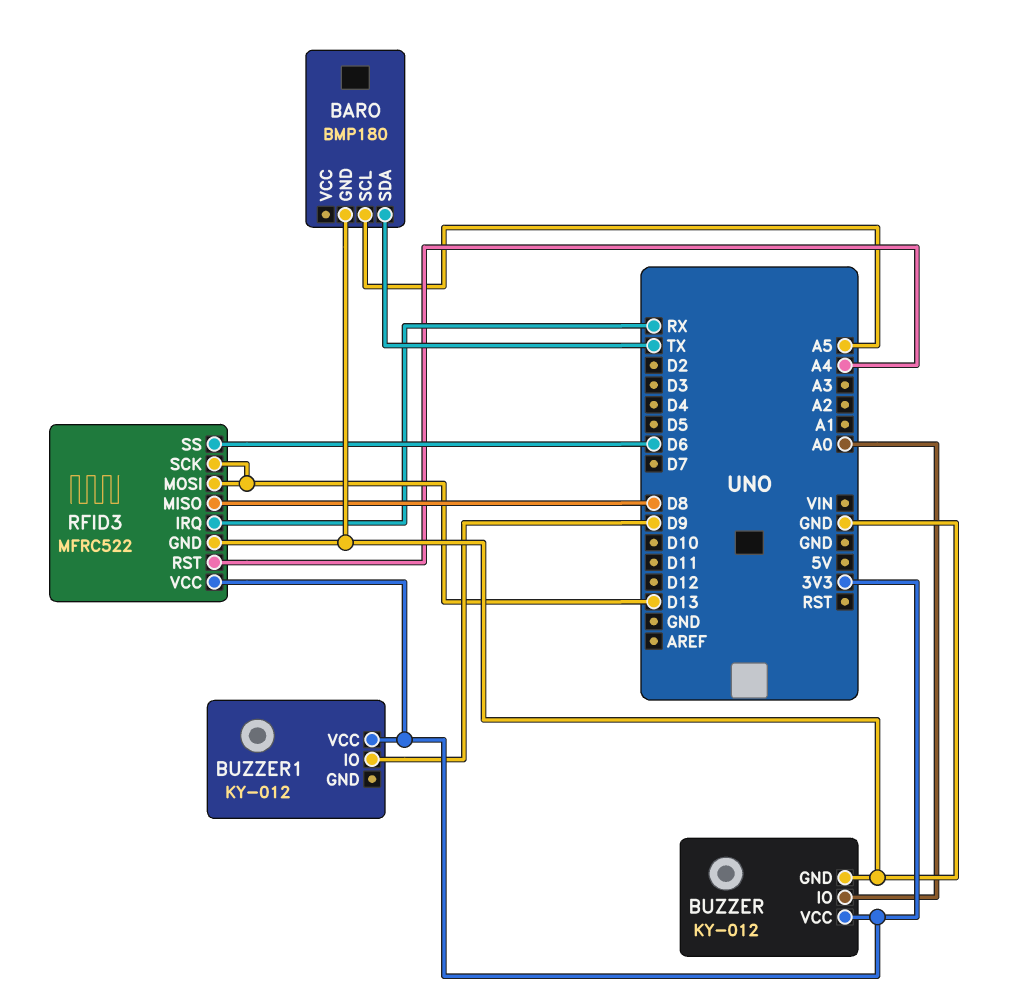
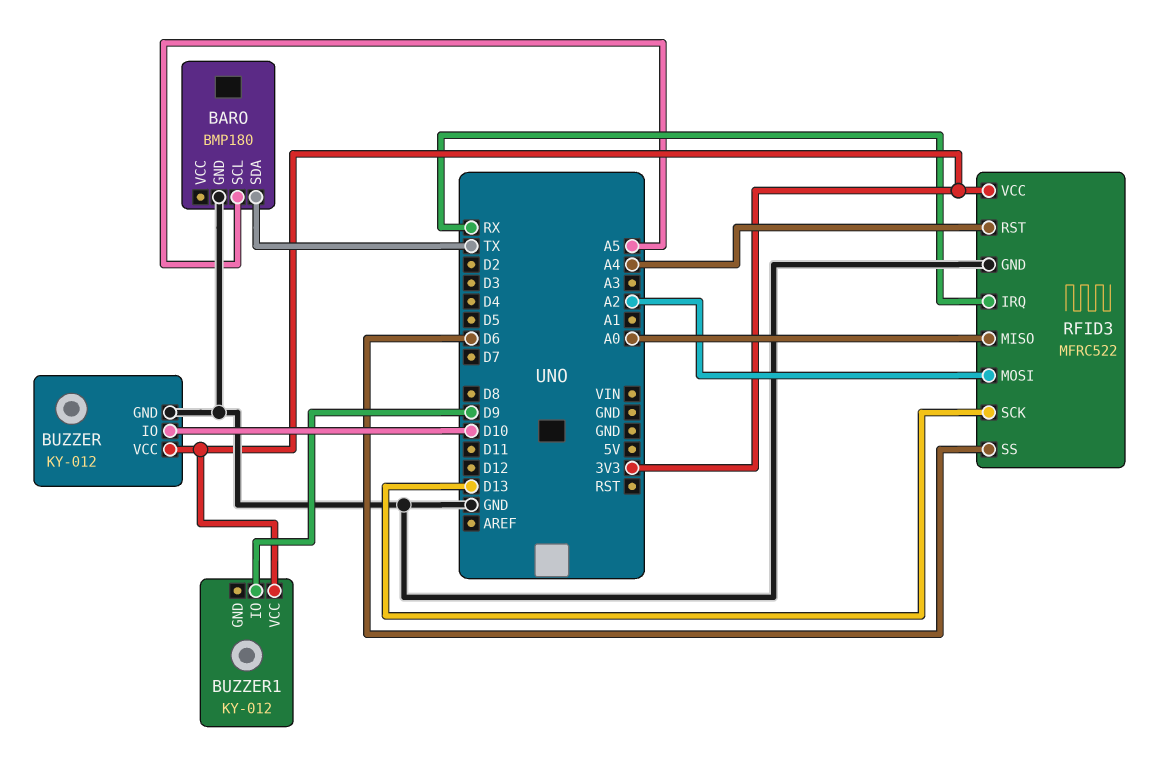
BUZZER pin IO: A0 -> D10
RFID3 pin MISO: D8 -> A0
RFID3 pin MOSI: D13 -> A2

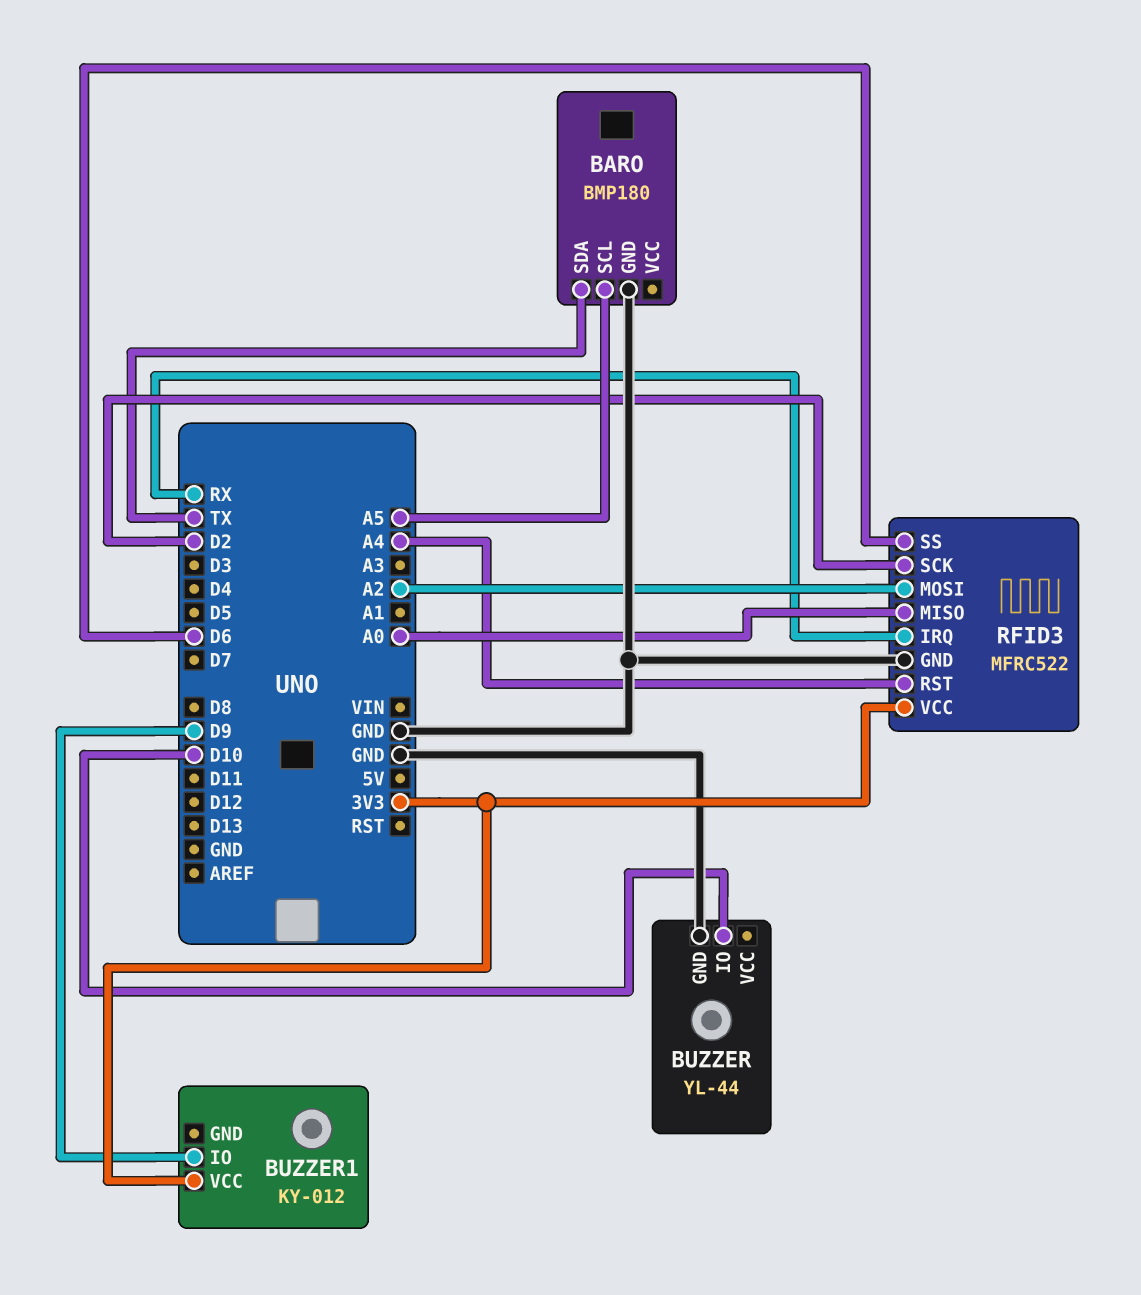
BUZZER: KY-012 -> YL-44
BUZZER pin VCC: 3V3 -> none
RFID3 pin SCK: D13 -> D2

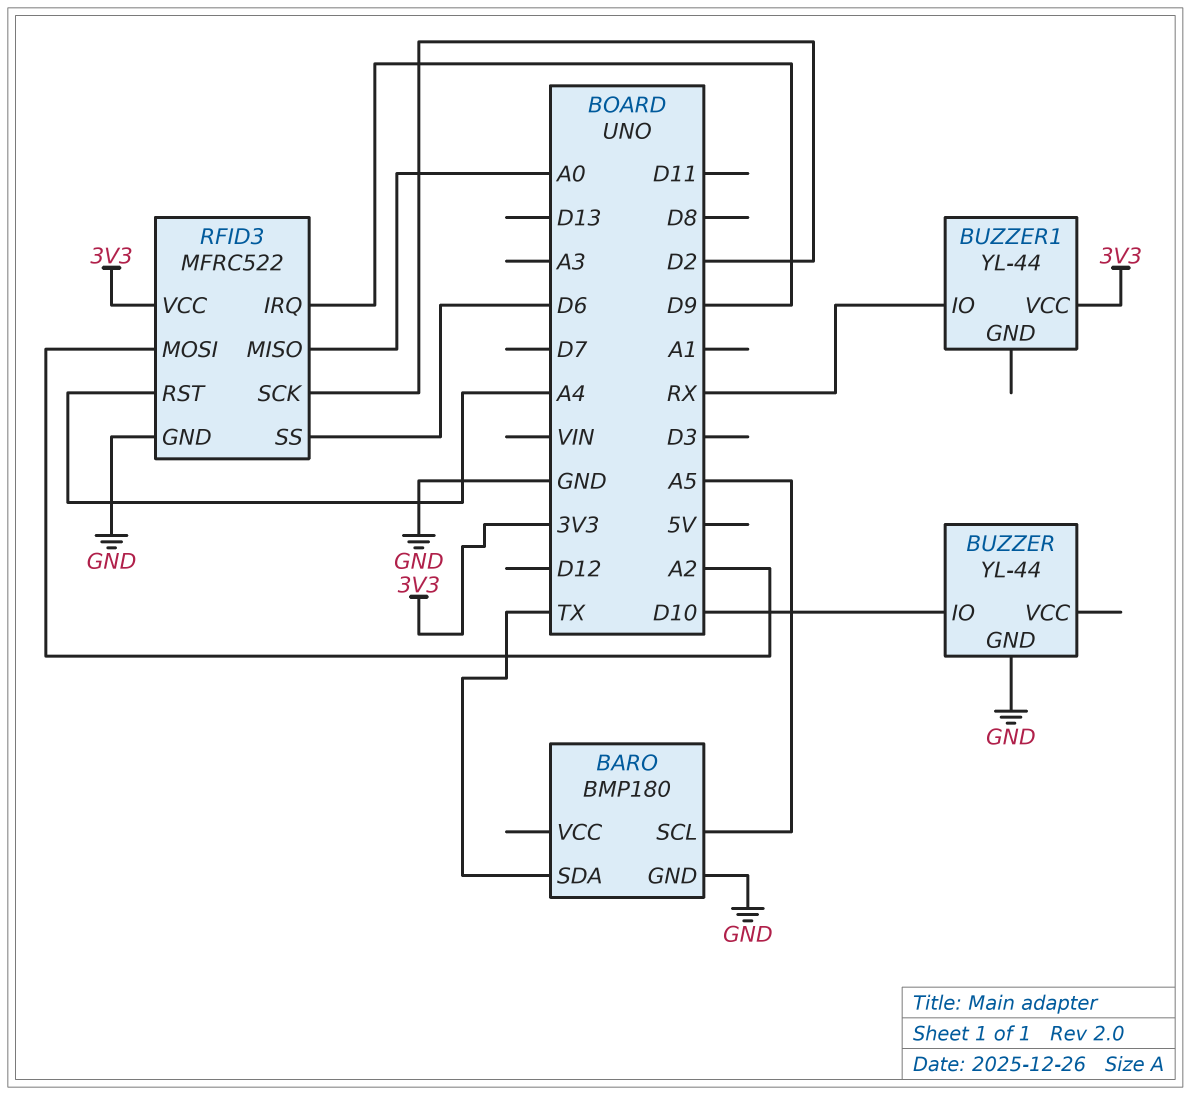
BUZZER1: KY-012 -> YL-44
BUZZER1 pin IO: D9 -> RX
RFID3 pin IRQ: RX -> D9

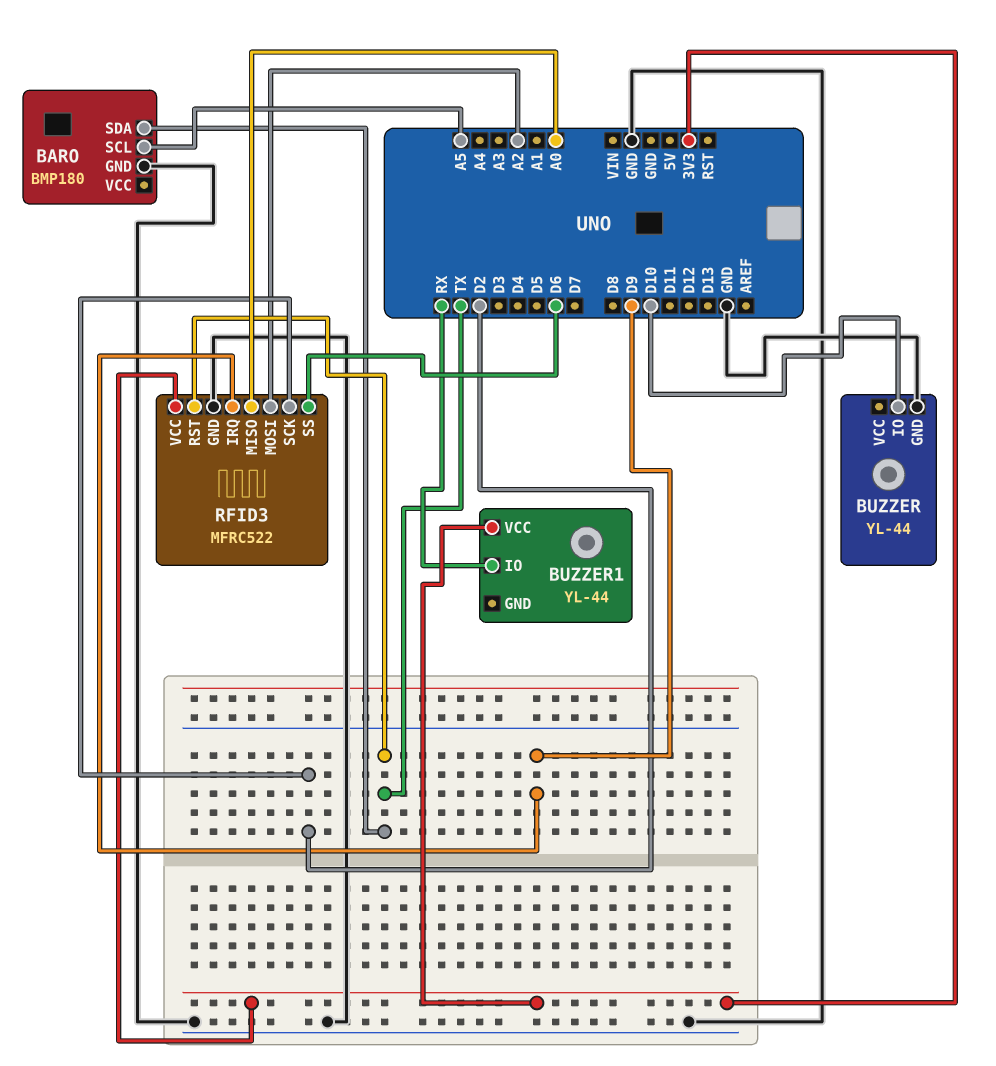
RFID3 pin RST: A4 -> TX

